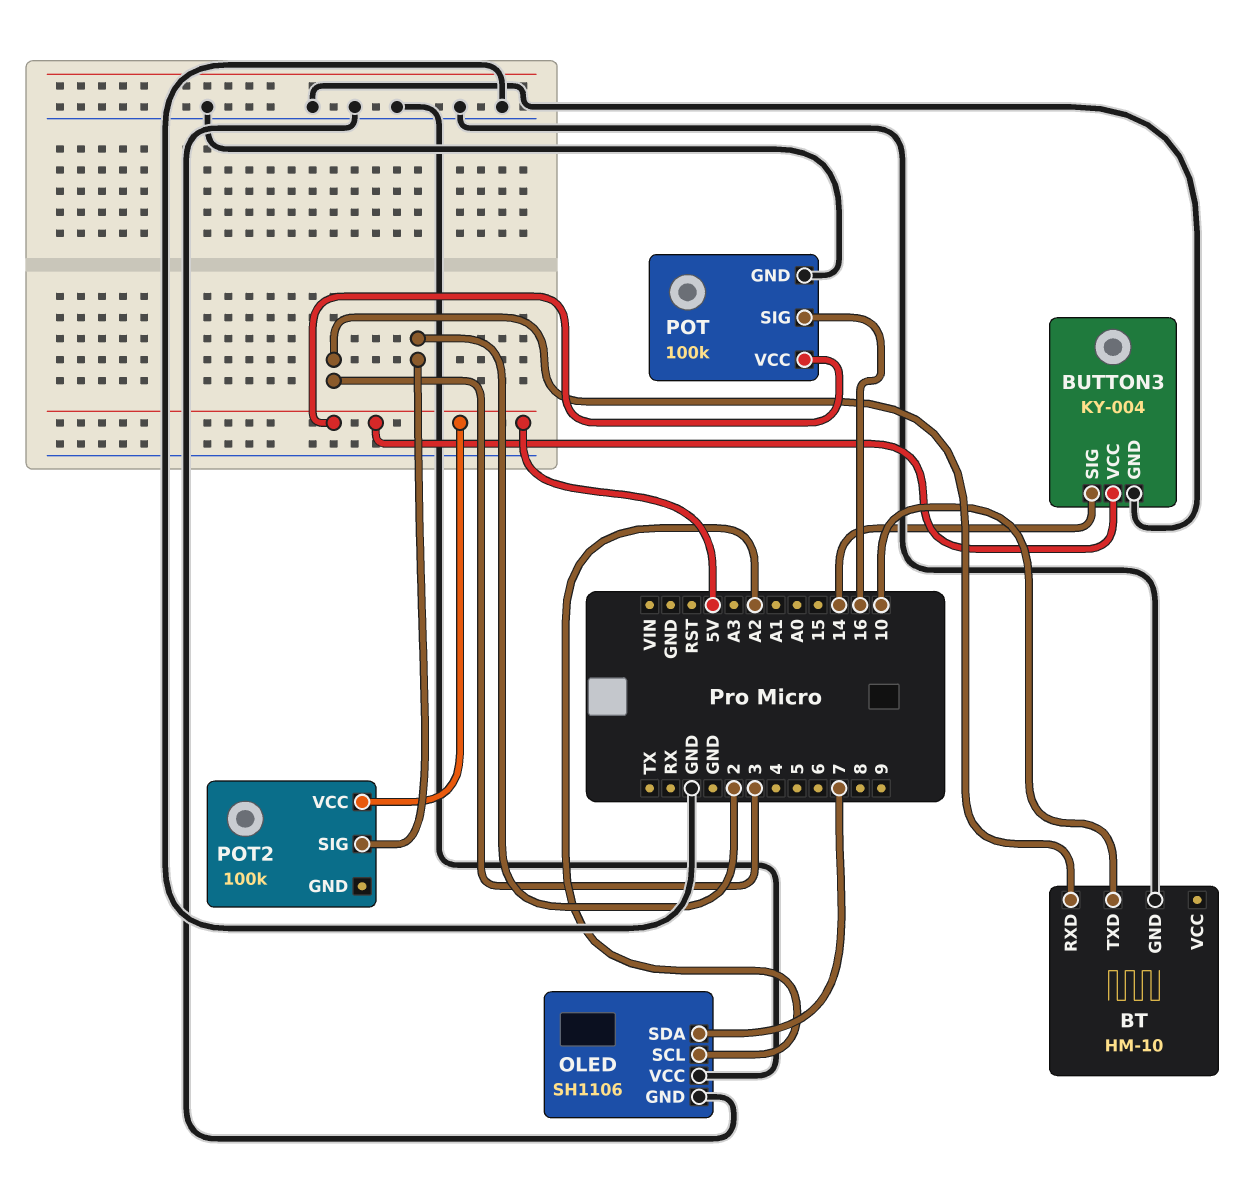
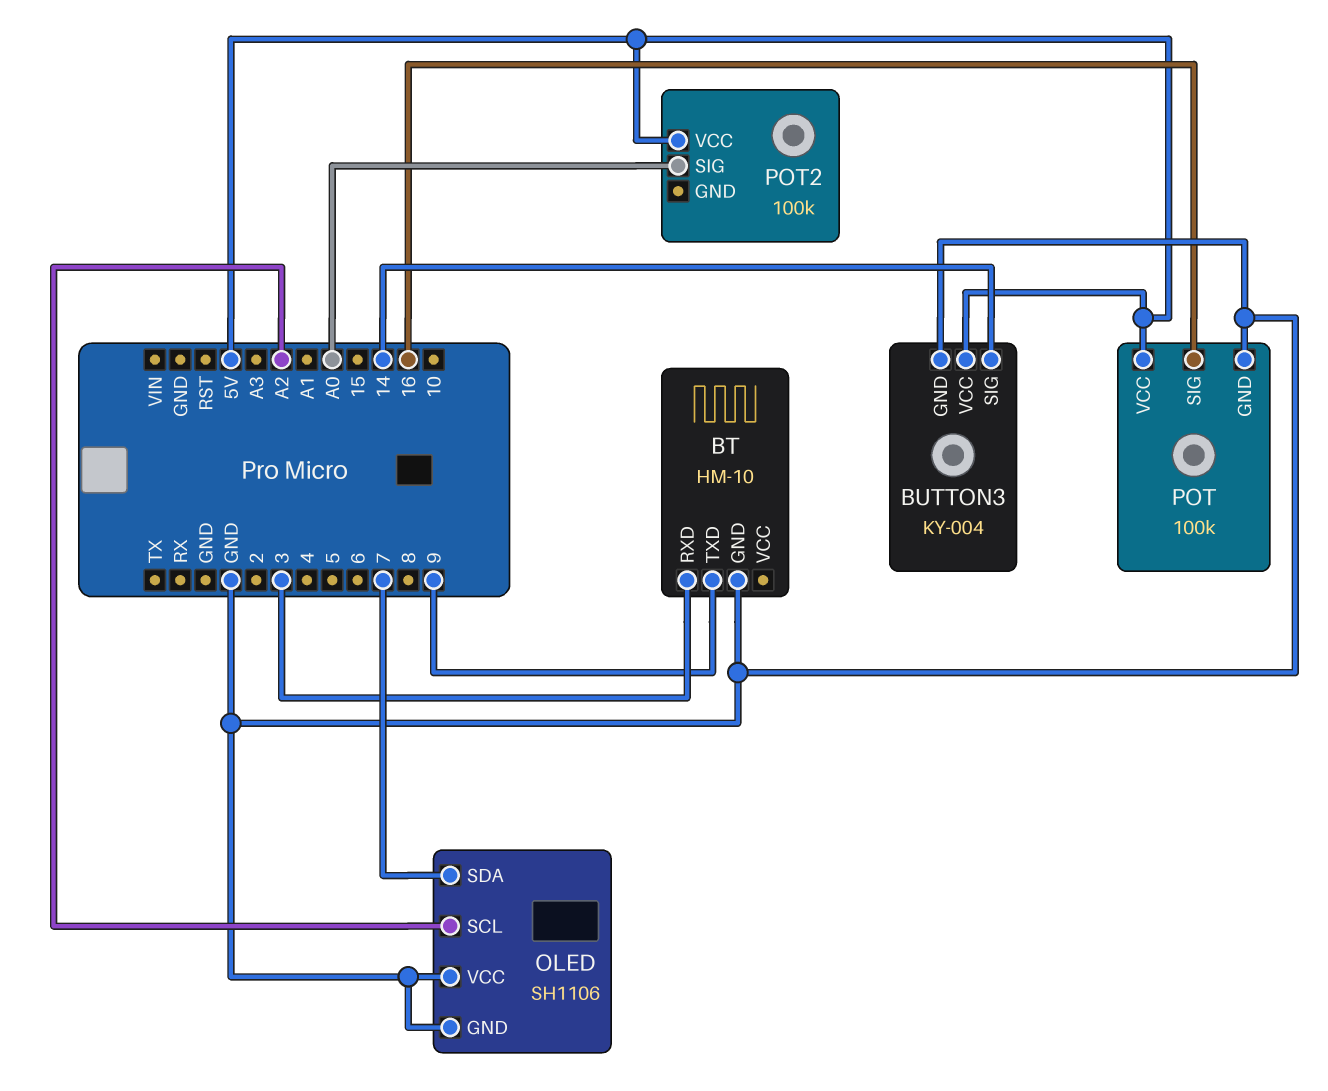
BT pin TXD: 10 -> 9
POT2 pin SIG: 2 -> A0

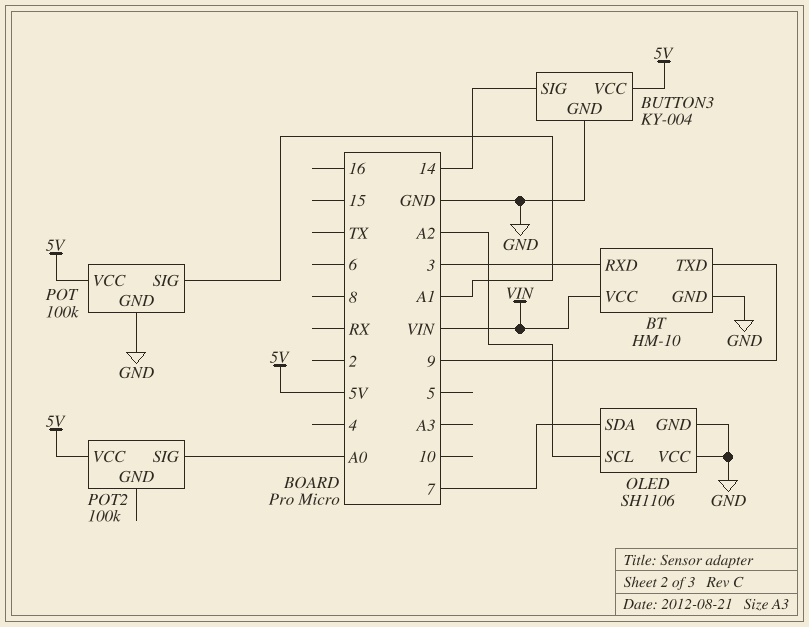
BT pin VCC: none -> VIN
POT pin SIG: 16 -> A1

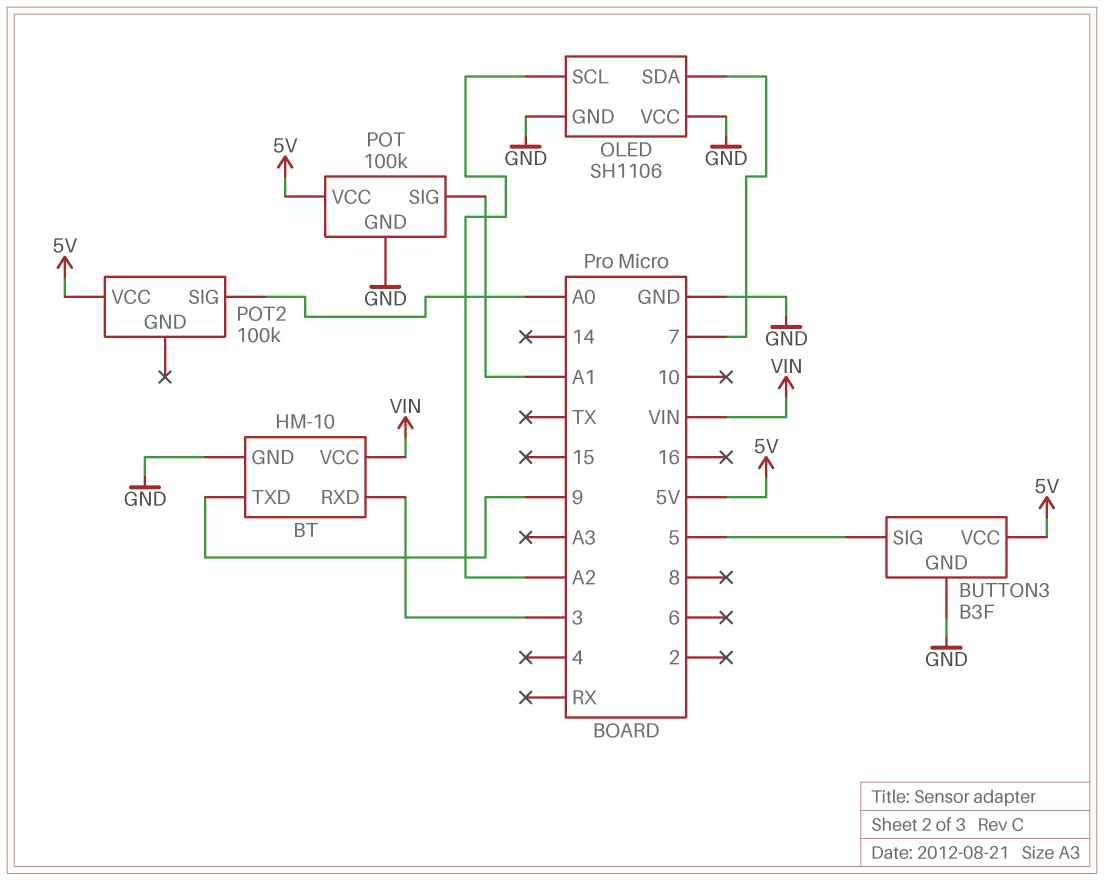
BUTTON3: KY-004 -> B3F
BUTTON3 pin SIG: 14 -> 5

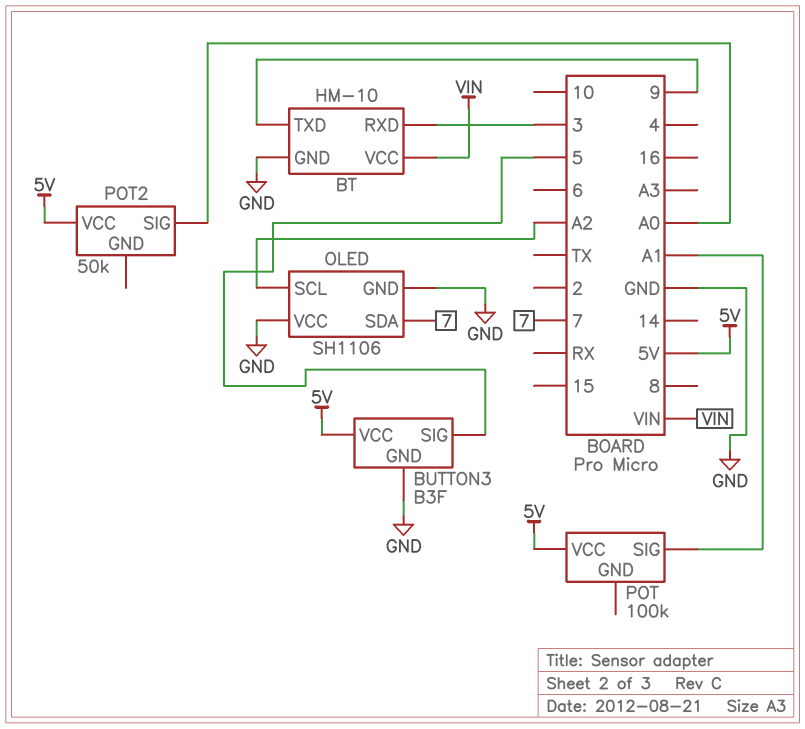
POT pin GND: GND -> none
POT2: 100k -> 50k

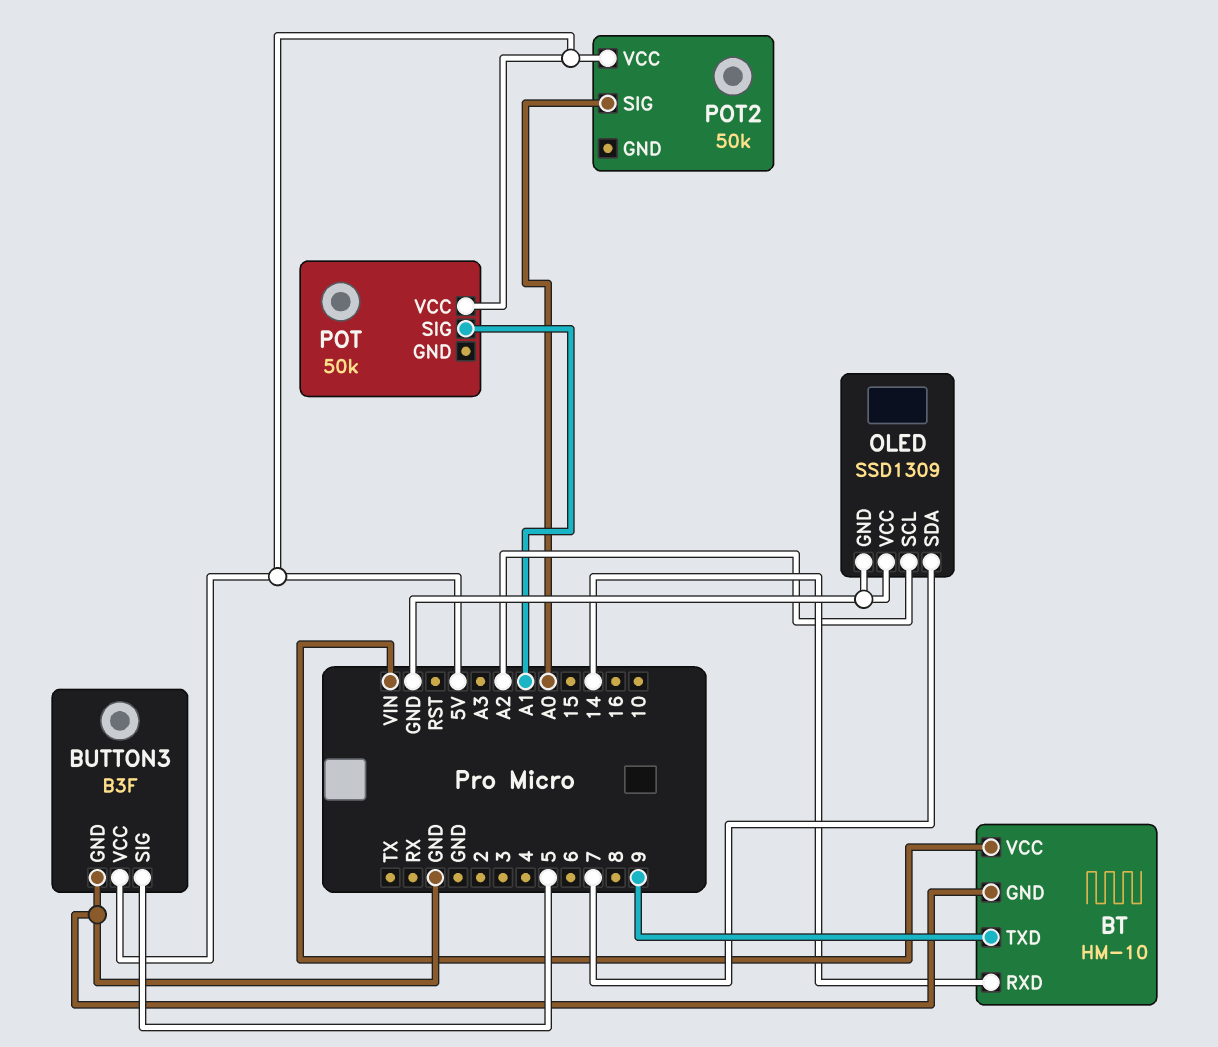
BT pin RXD: 3 -> 14
OLED: SH1106 -> SSD1309
POT: 100k -> 50k

